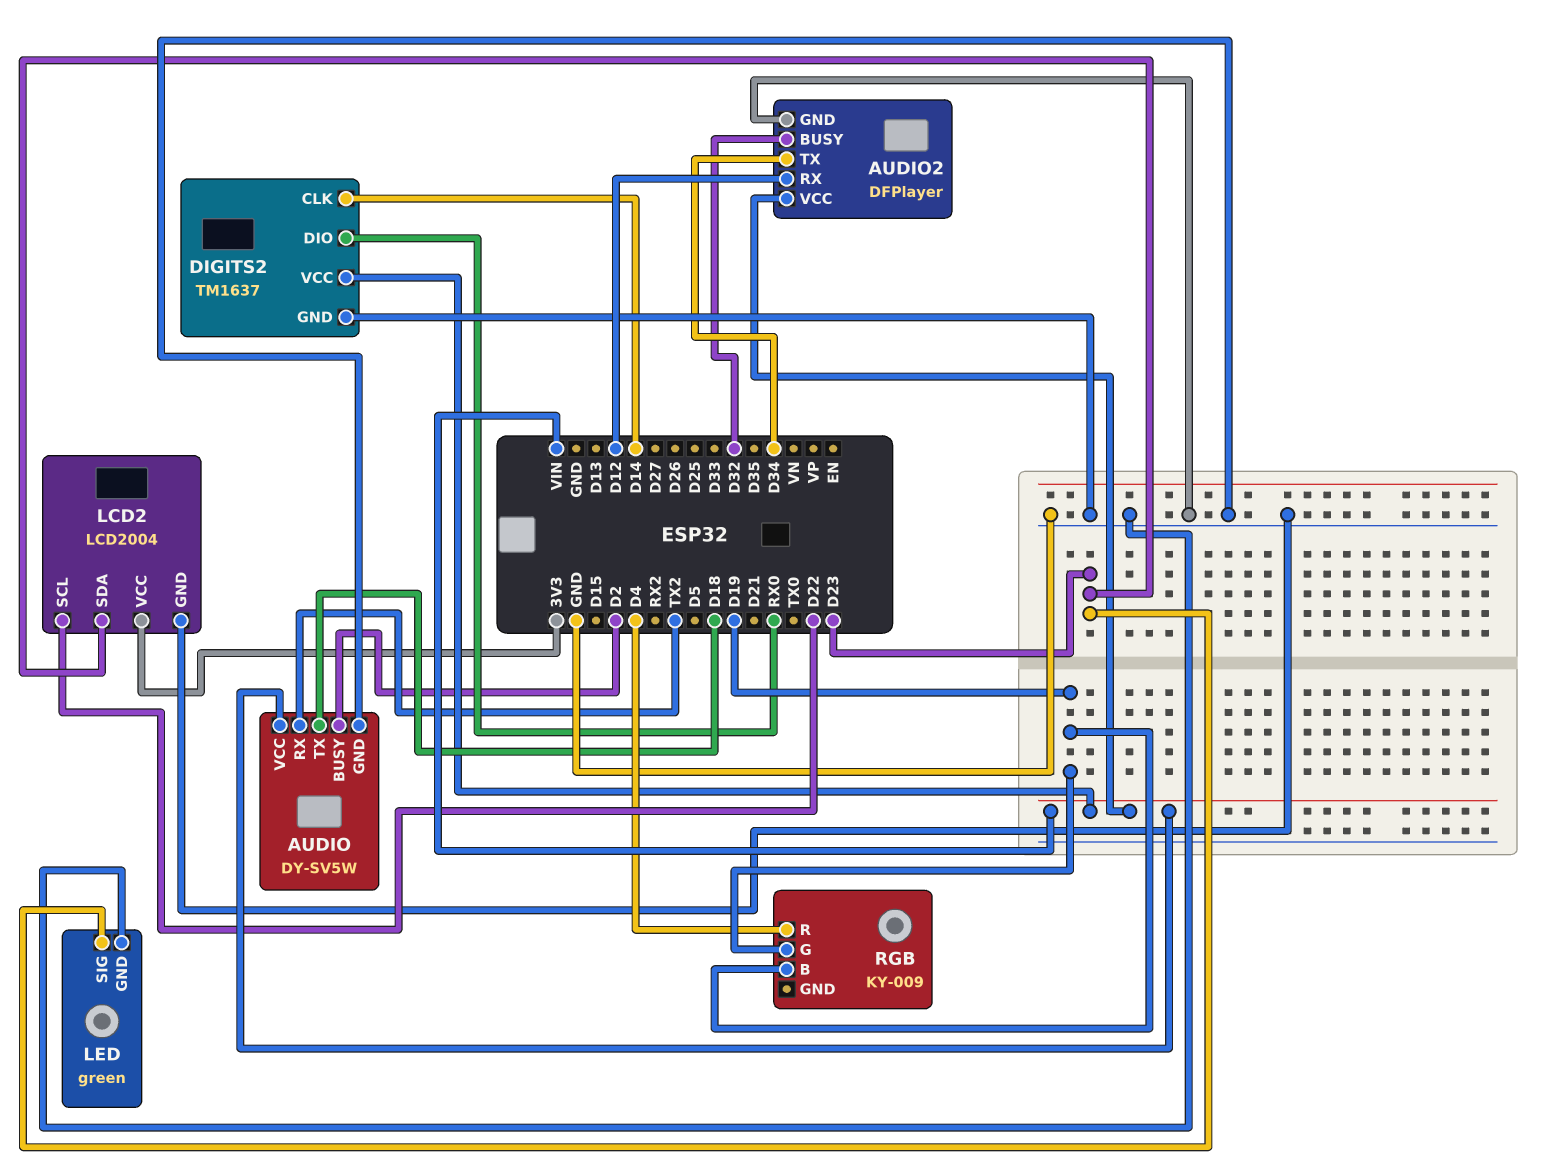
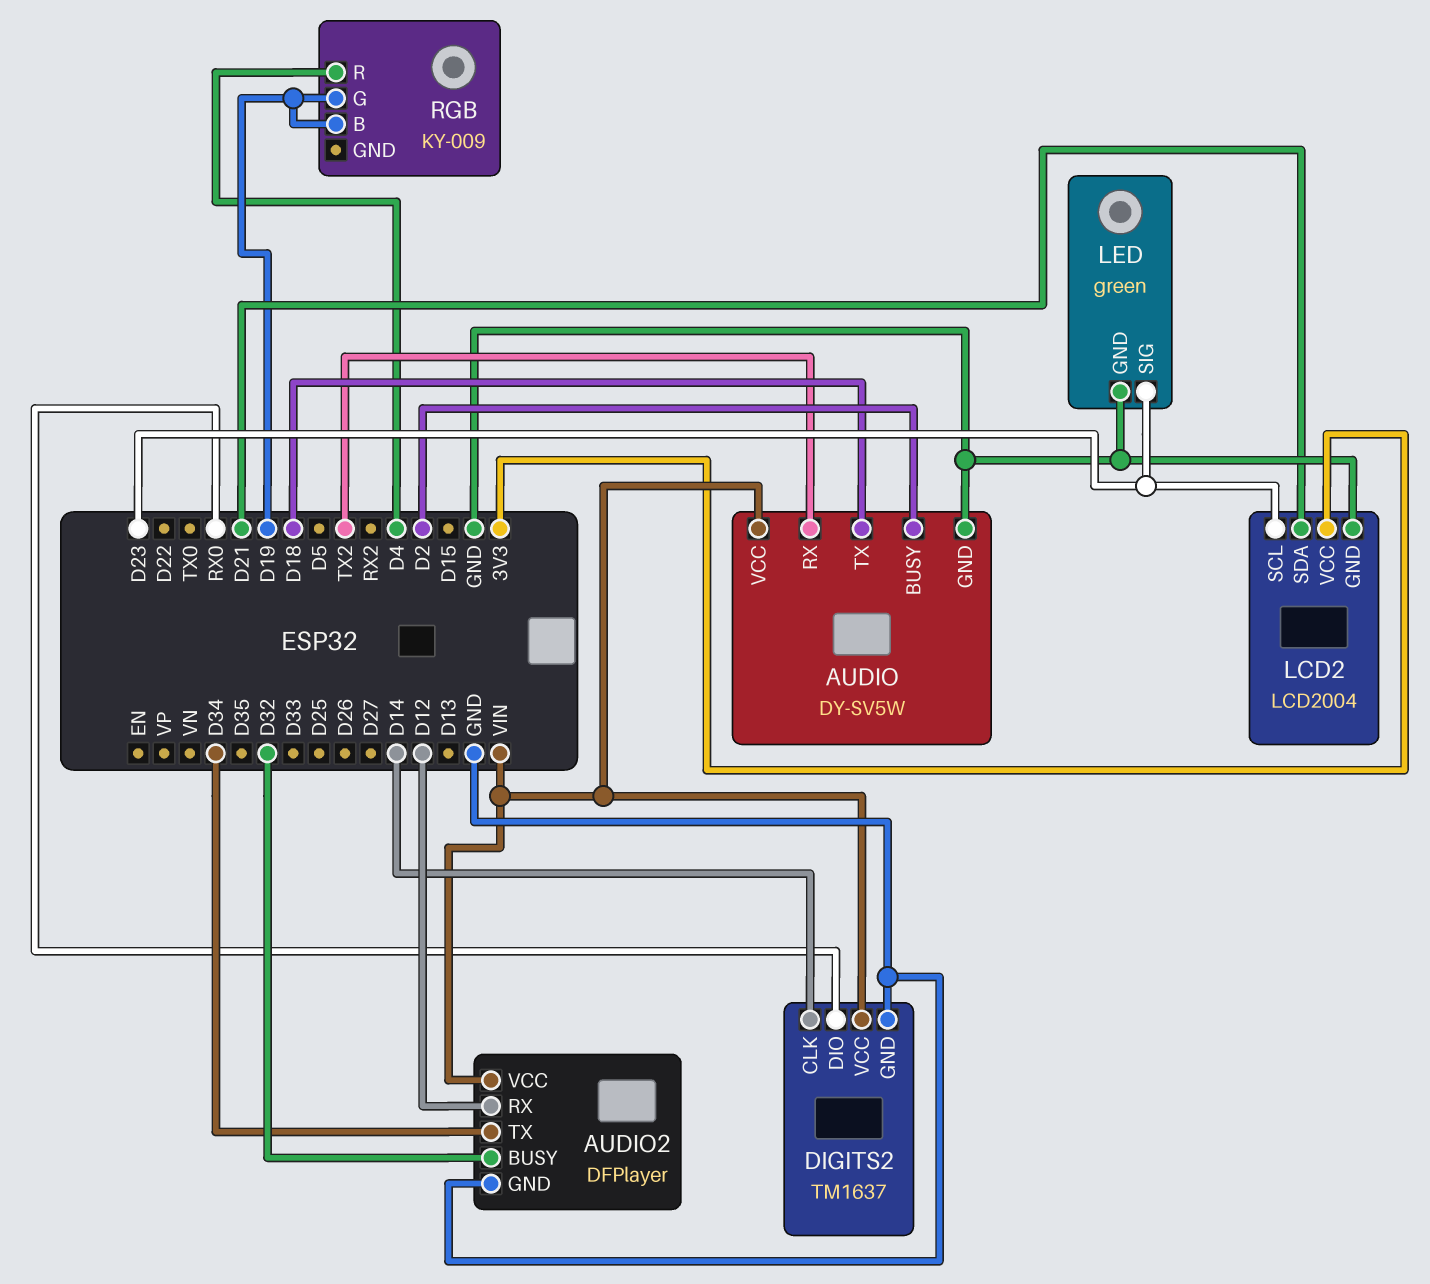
LCD2 pin SCL: D22 -> D23
LCD2 pin SDA: D23 -> D21

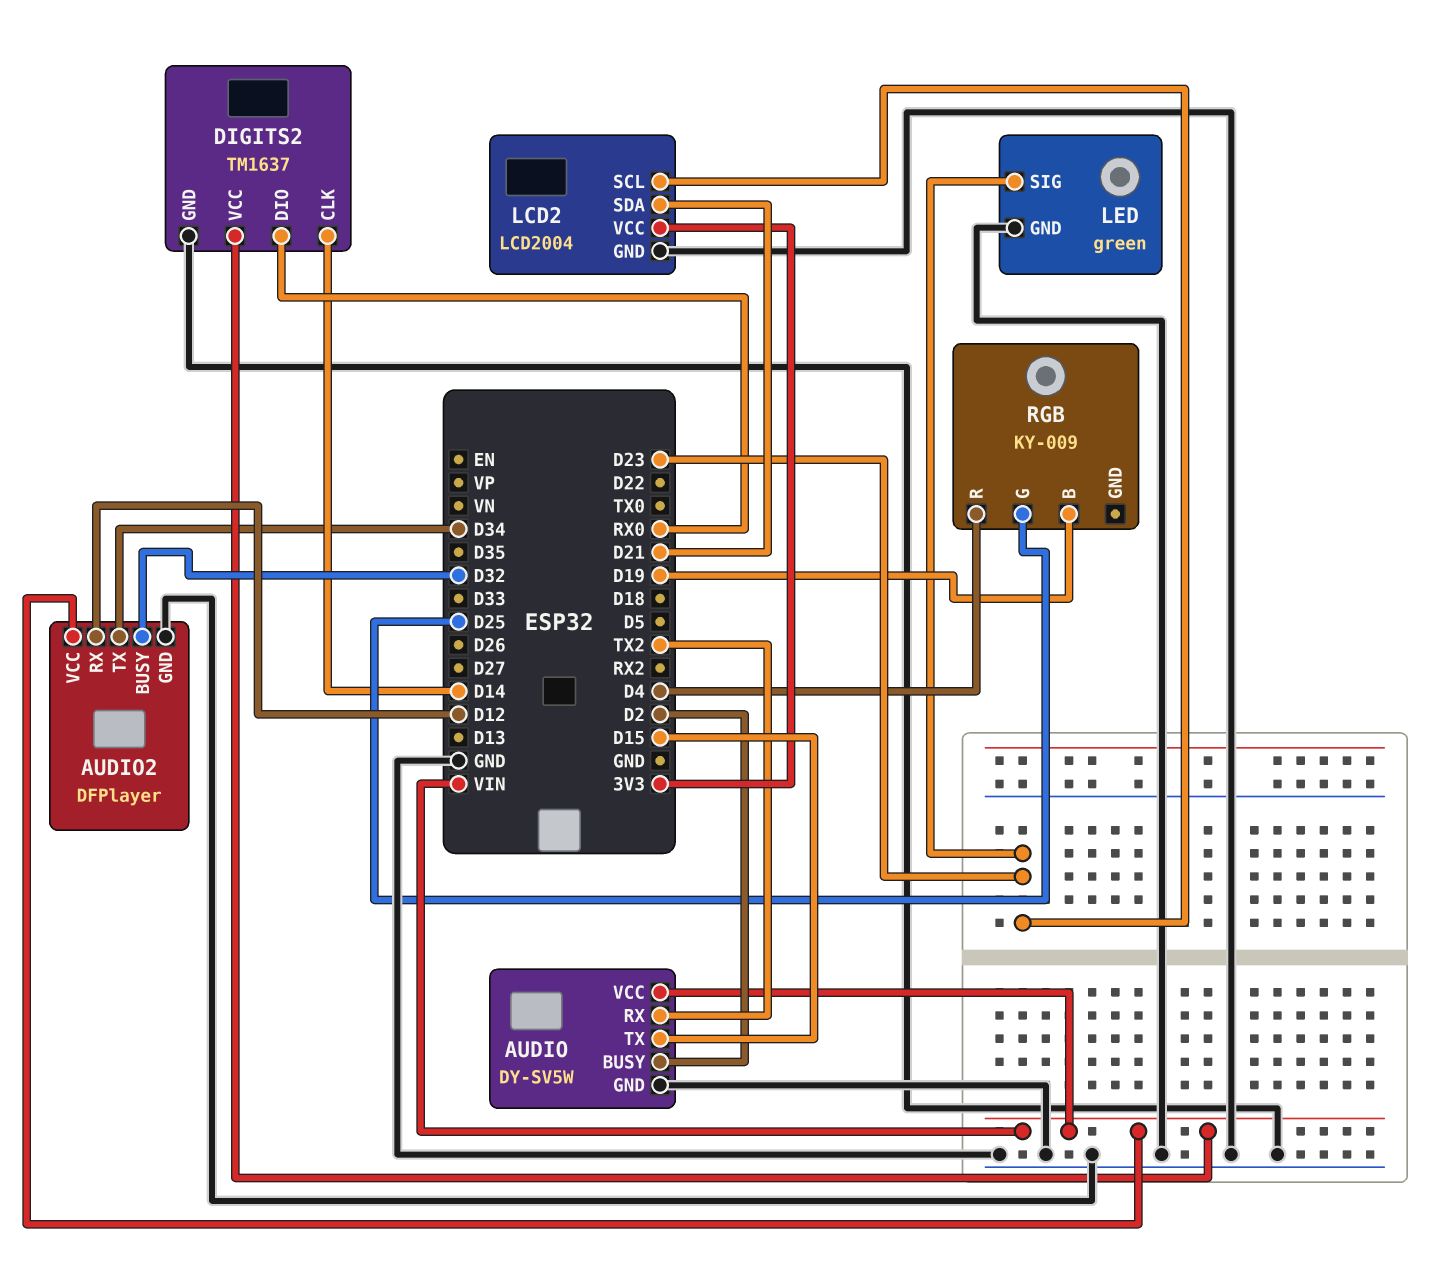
AUDIO pin TX: D18 -> D15
RGB pin G: D19 -> D25

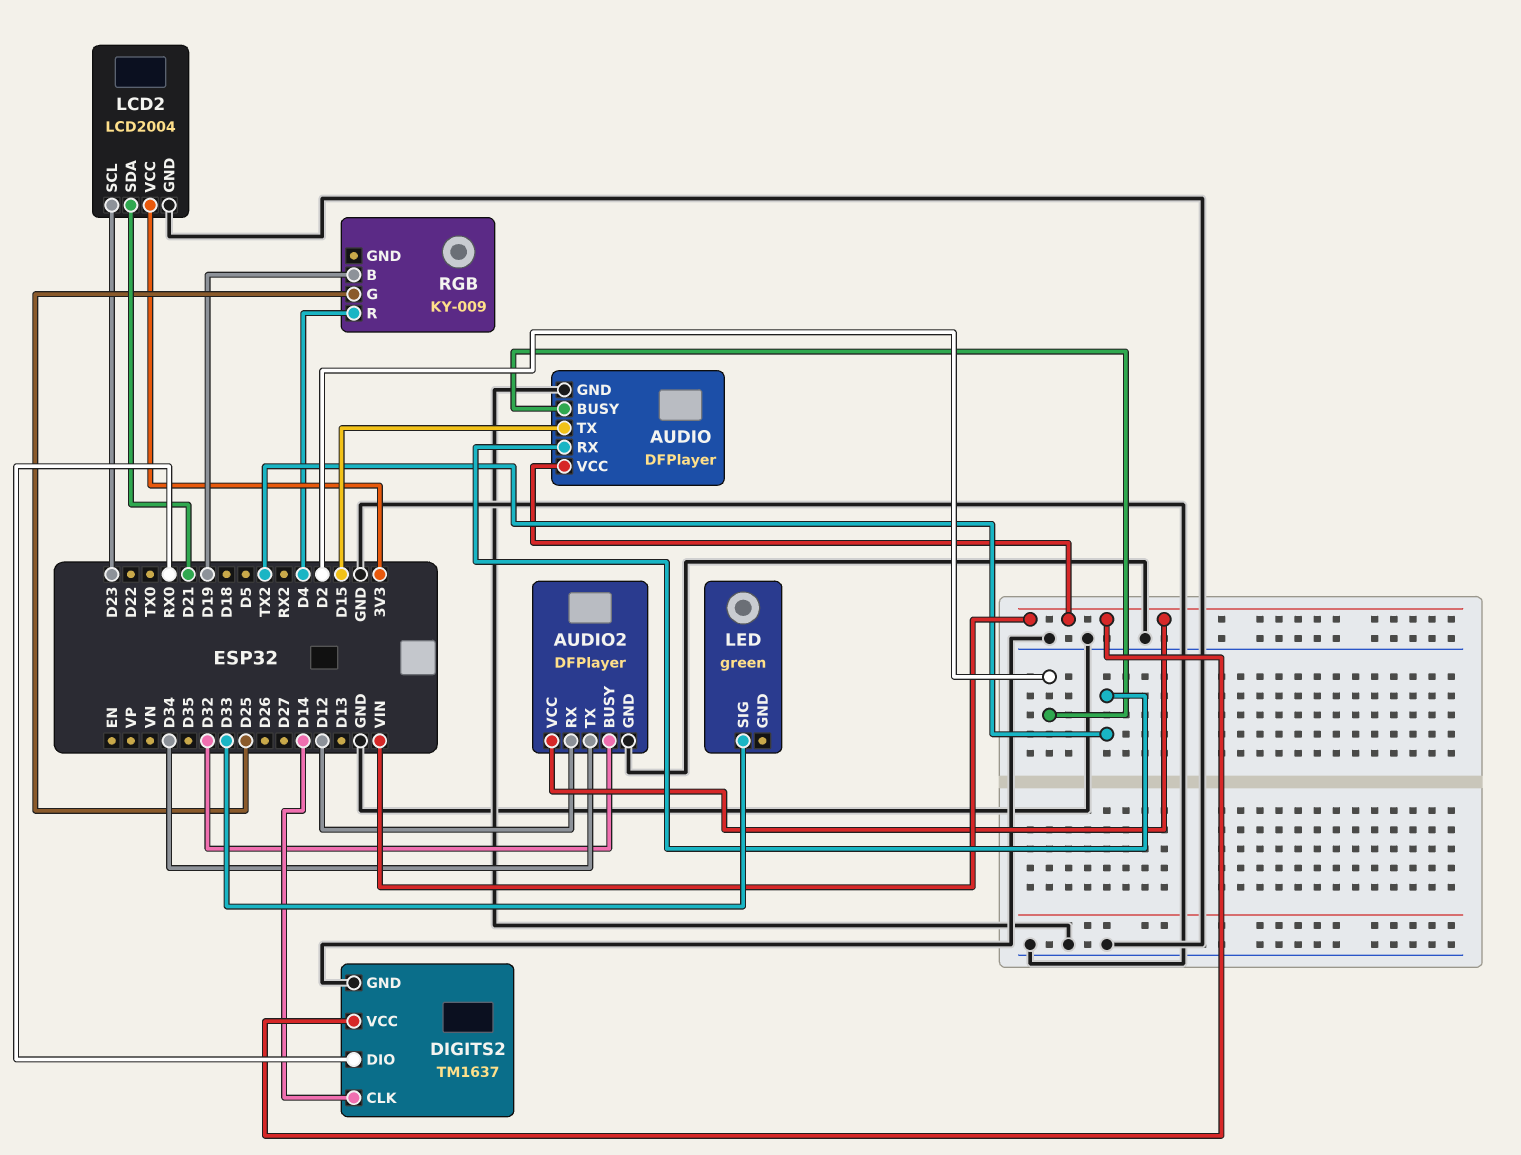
AUDIO: DY-SV5W -> DFPlayer
LED pin GND: GND -> none
LED pin SIG: D23 -> D33

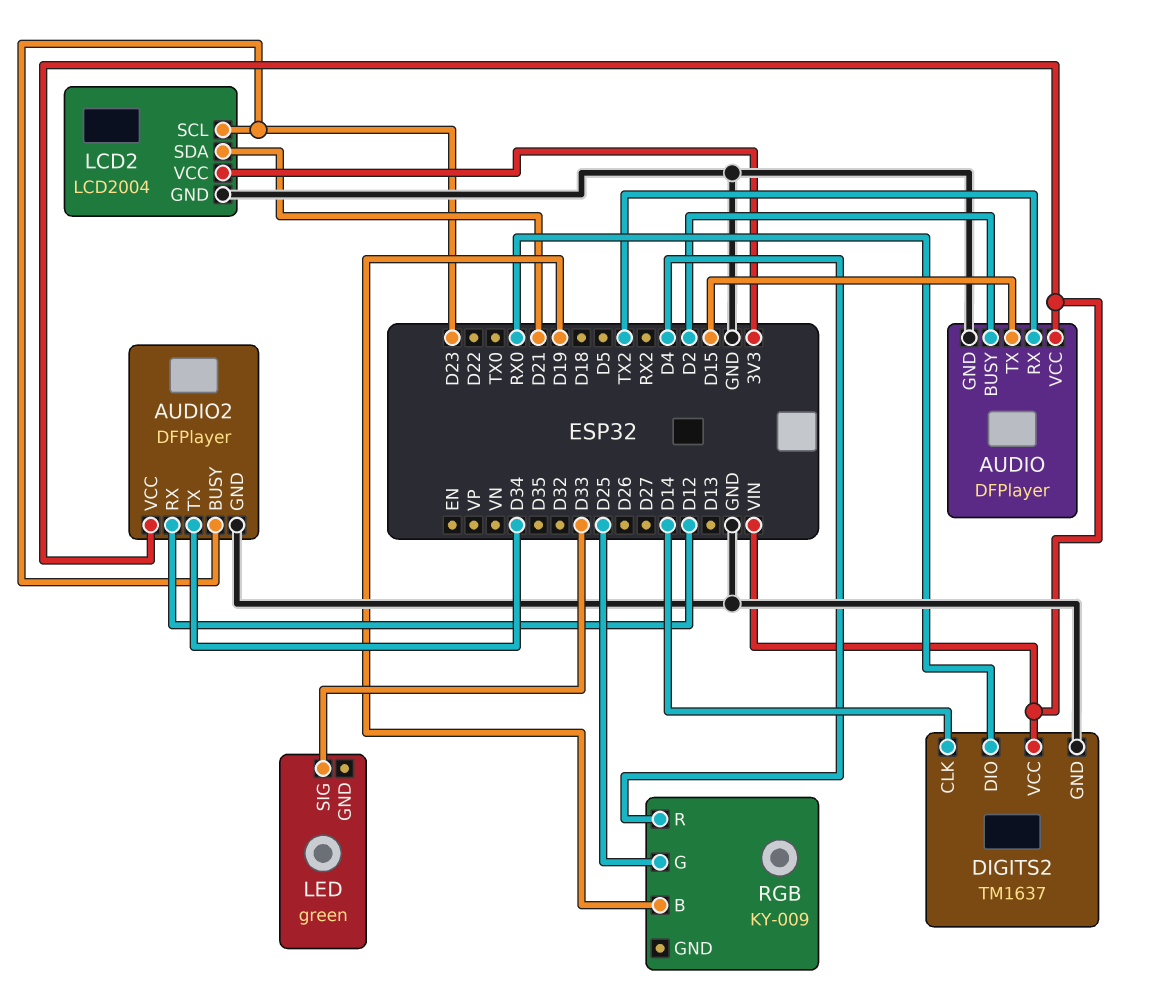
AUDIO2 pin BUSY: D32 -> D23

